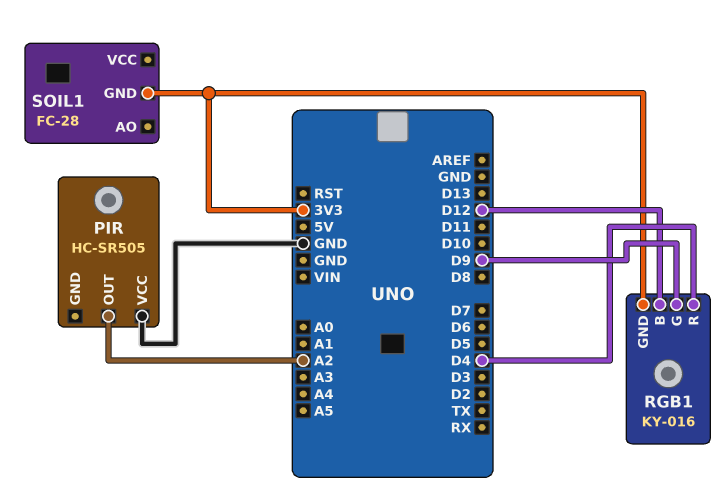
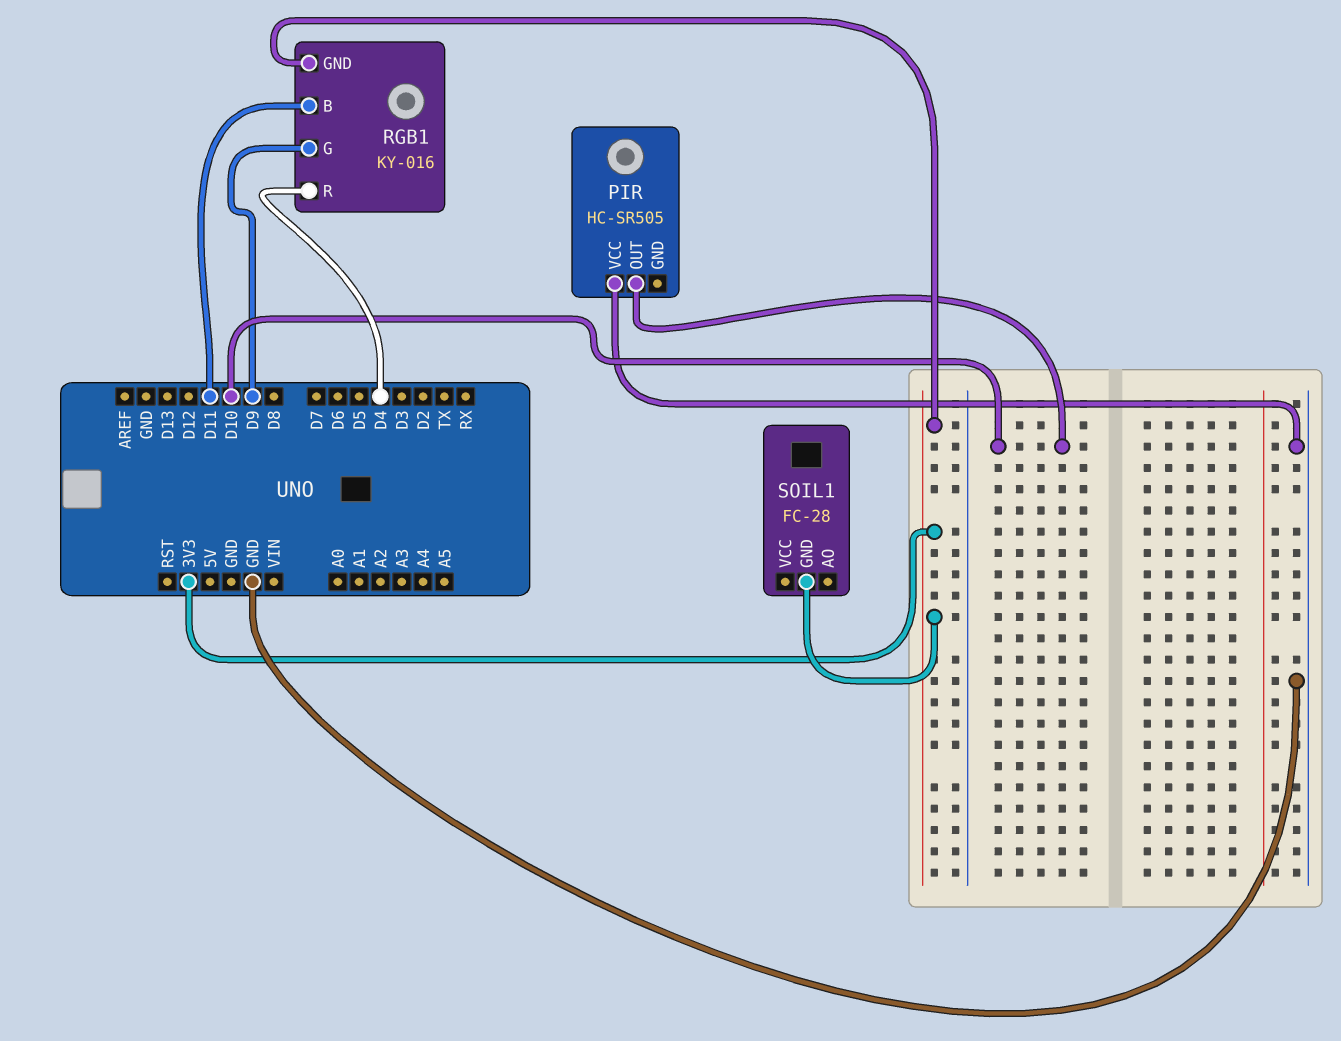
PIR pin OUT: A2 -> D10
RGB1 pin B: D12 -> D11

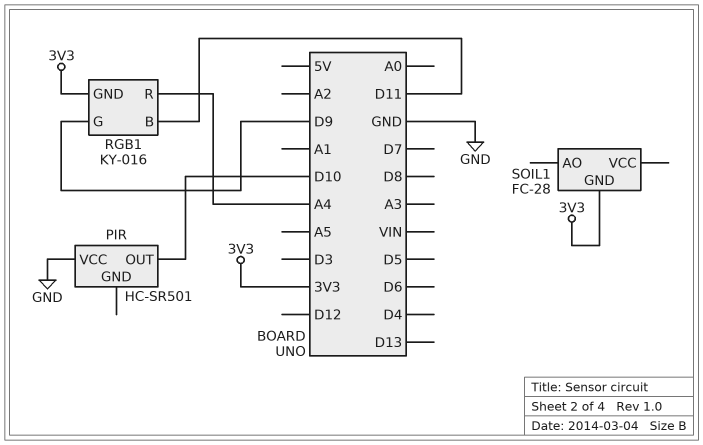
PIR: HC-SR505 -> HC-SR501
RGB1 pin R: D4 -> A4

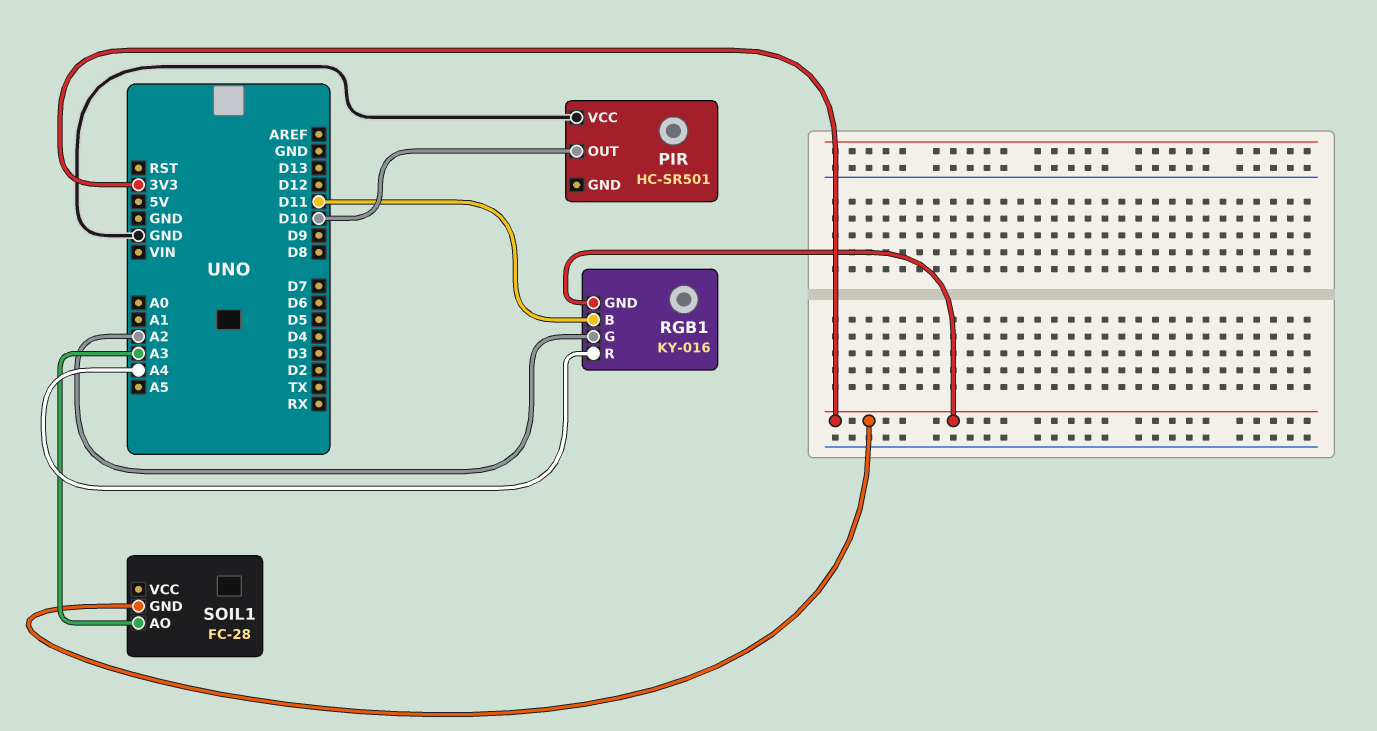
RGB1 pin G: D9 -> A2
SOIL1 pin AO: none -> A3

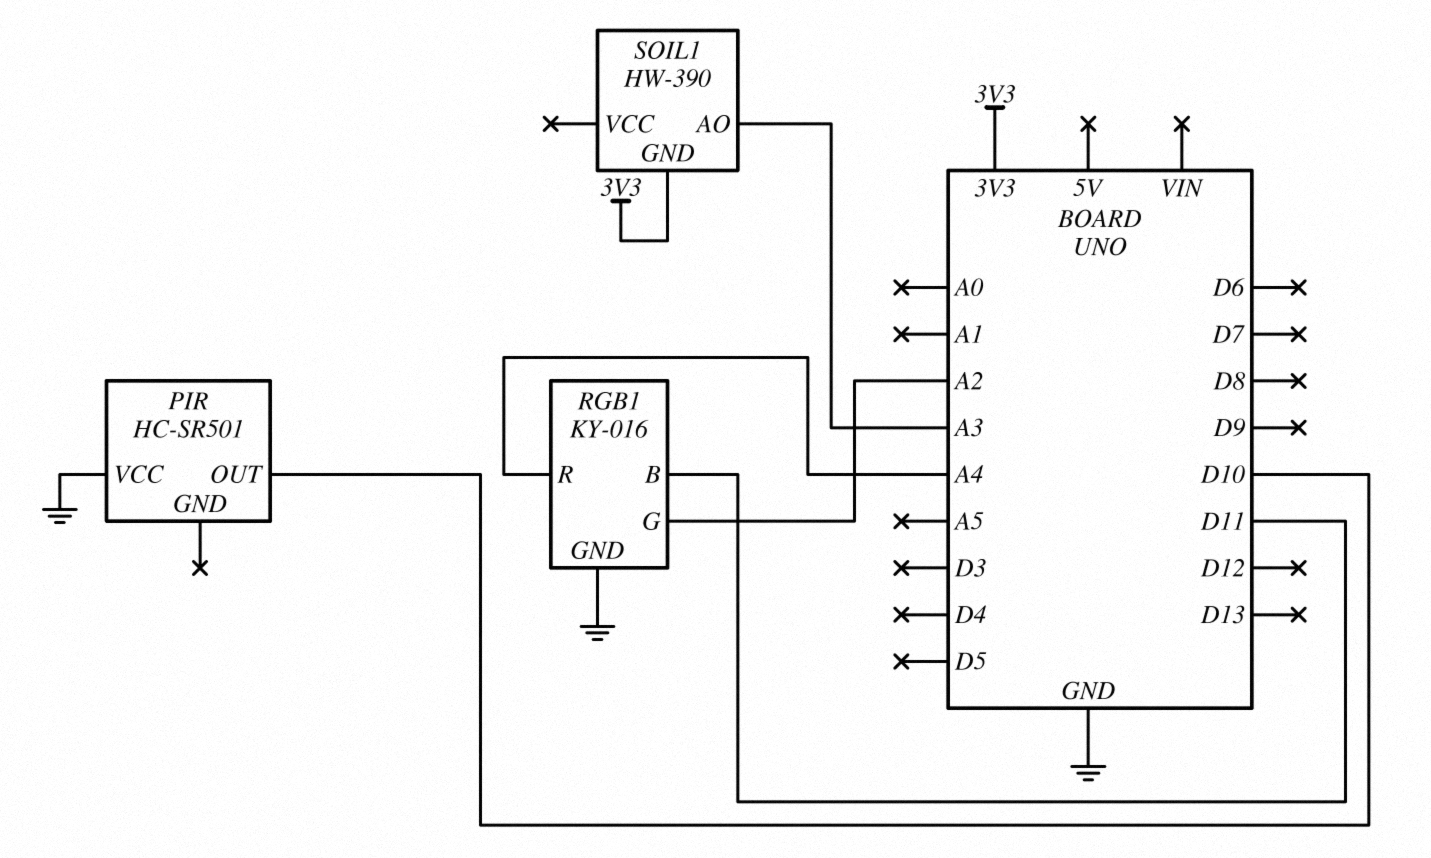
RGB1 pin GND: 3V3 -> GND
SOIL1: FC-28 -> HW-390

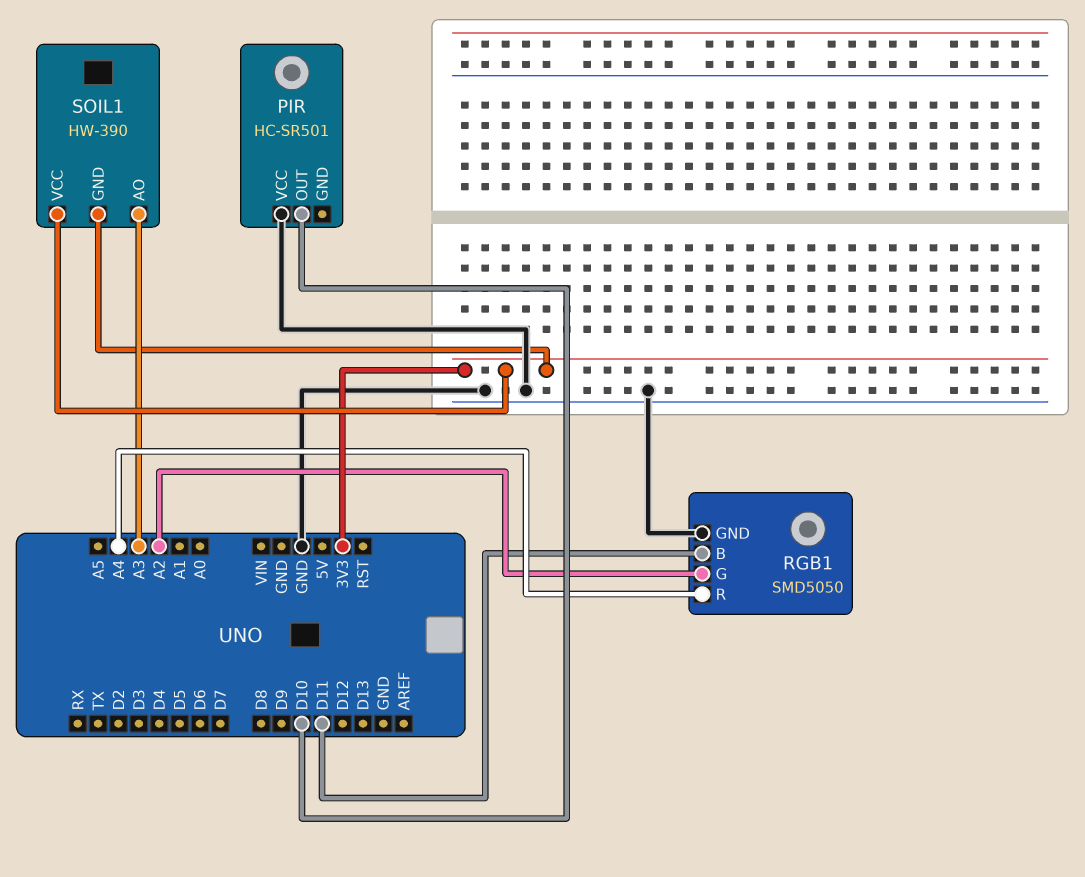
RGB1: KY-016 -> SMD5050
SOIL1 pin VCC: none -> 3V3

